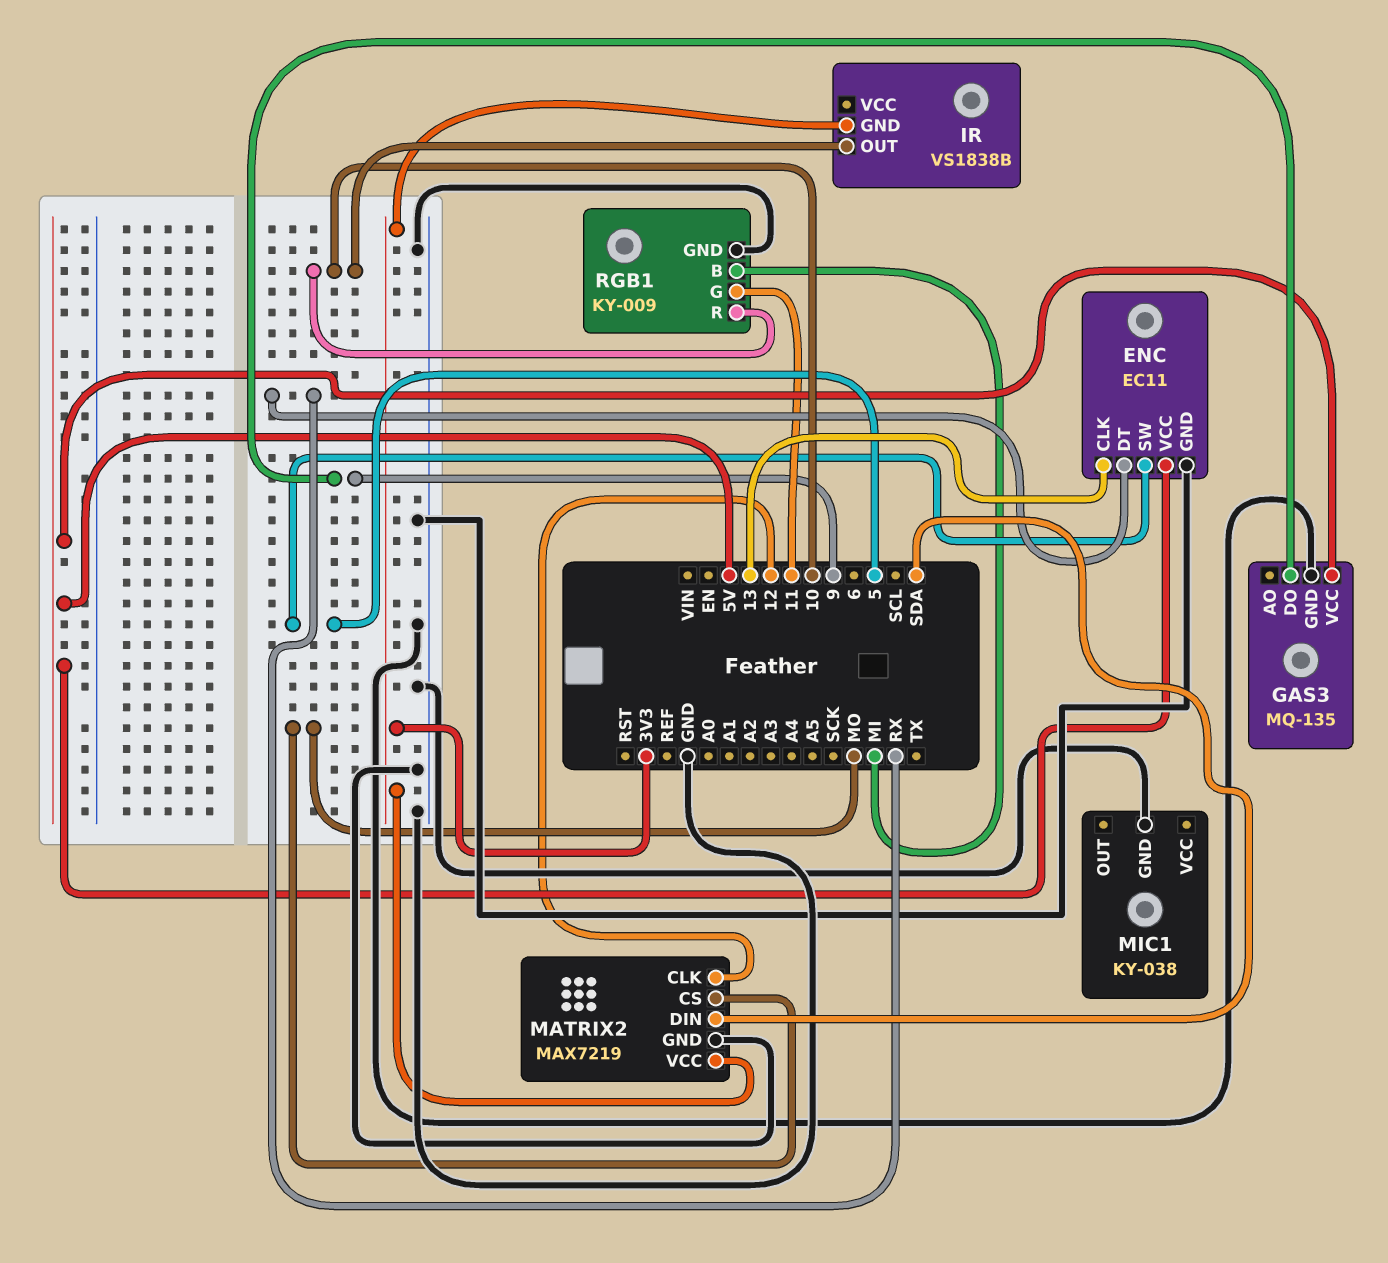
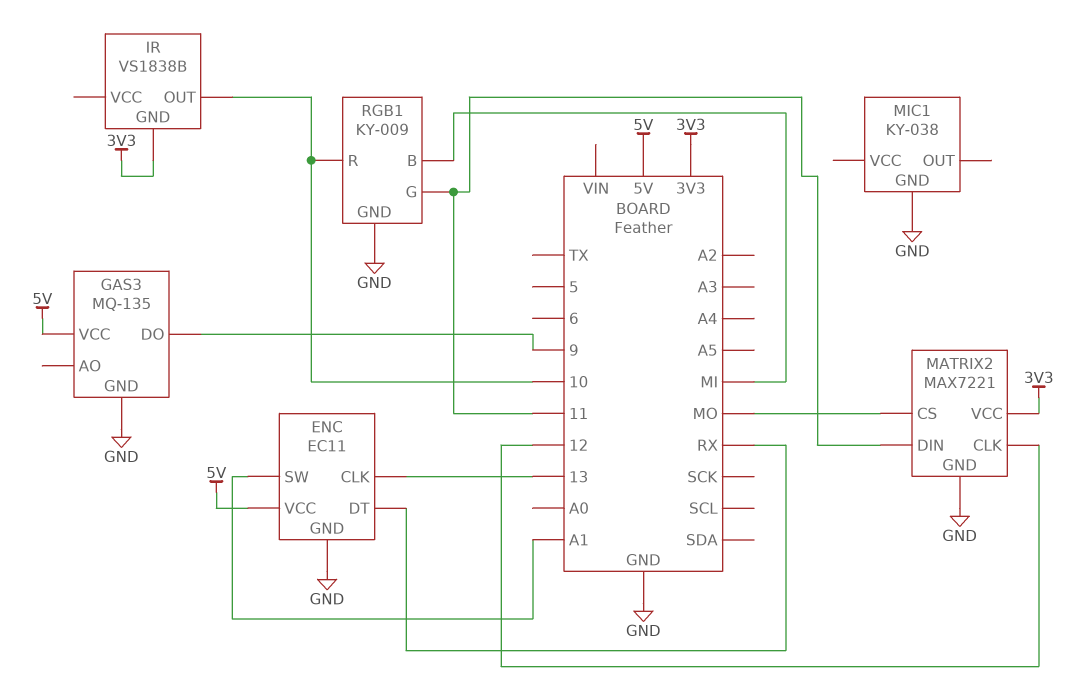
ENC pin SW: 5 -> A1
MATRIX2: MAX7219 -> MAX7221
MATRIX2 pin DIN: SDA -> 11

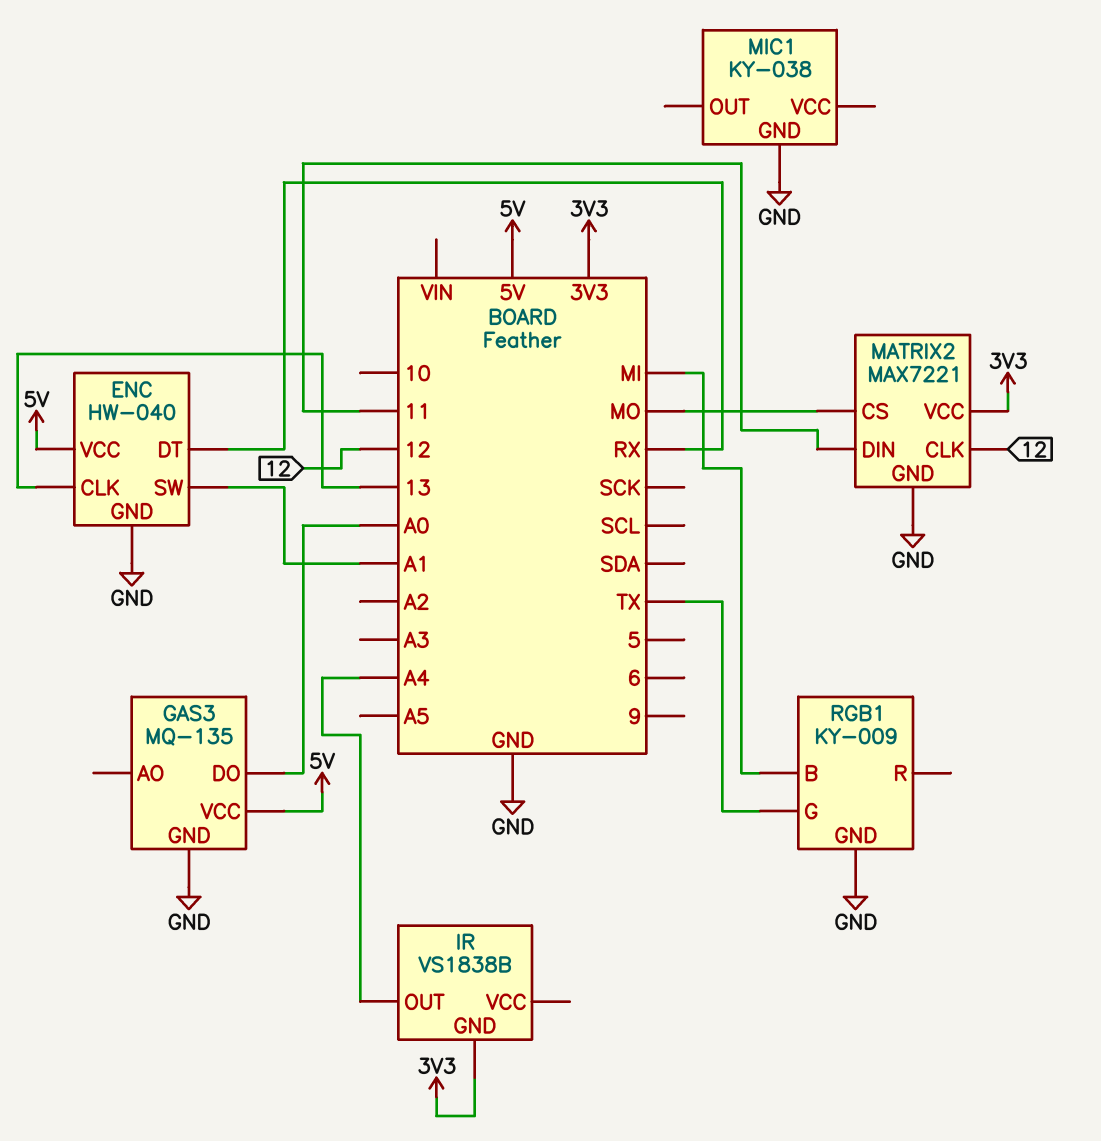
ENC: EC11 -> HW-040
GAS3 pin DO: 9 -> A0
IR pin OUT: 10 -> A4
RGB1 pin G: 11 -> TX
RGB1 pin R: 10 -> none

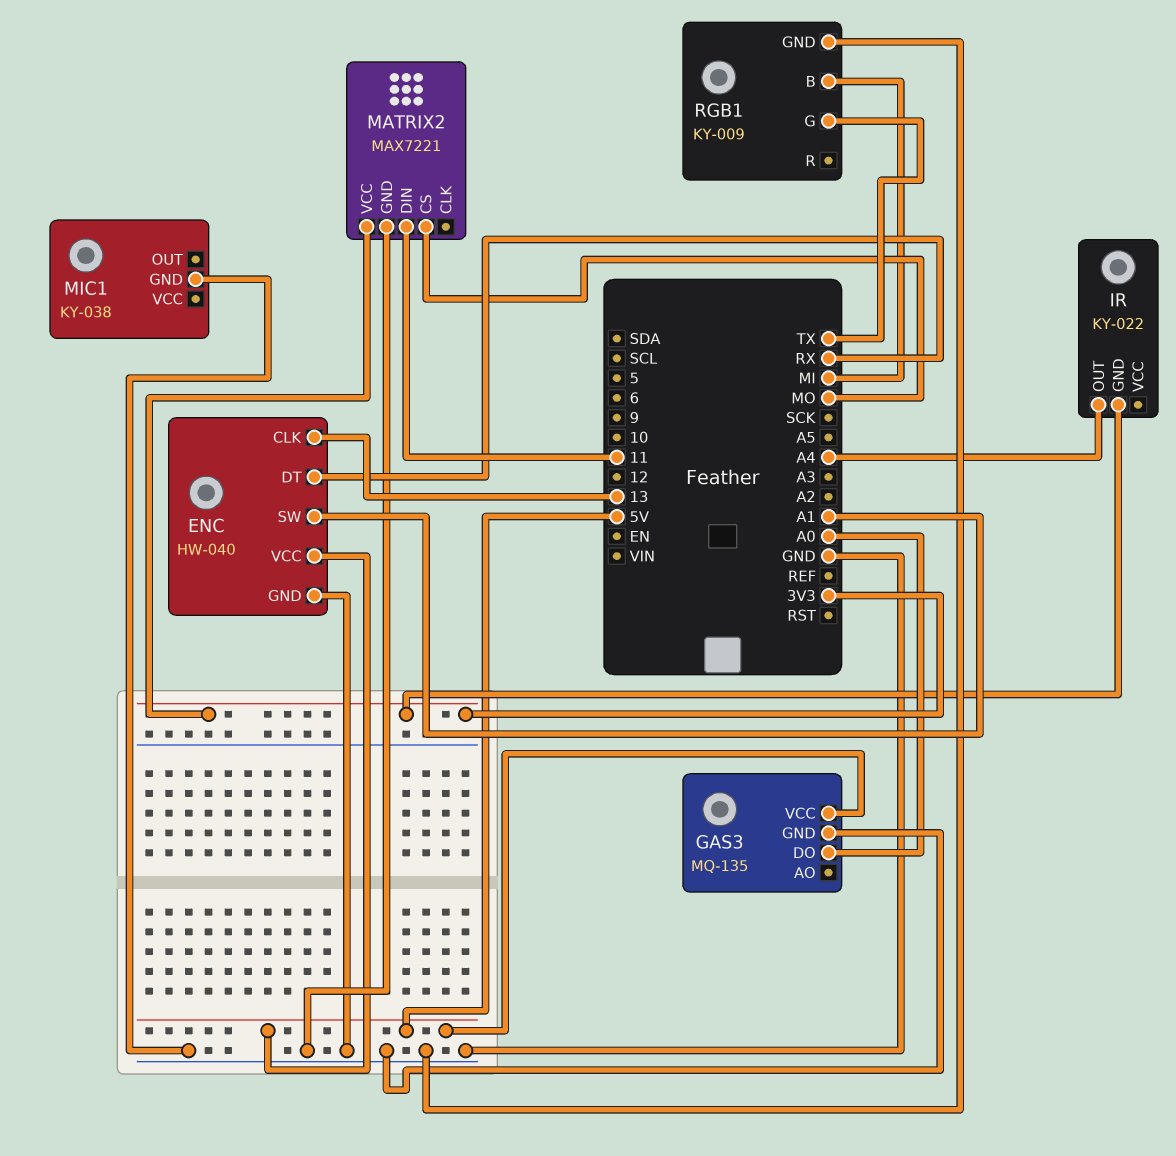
IR: VS1838B -> KY-022
MATRIX2 pin CLK: 12 -> none

